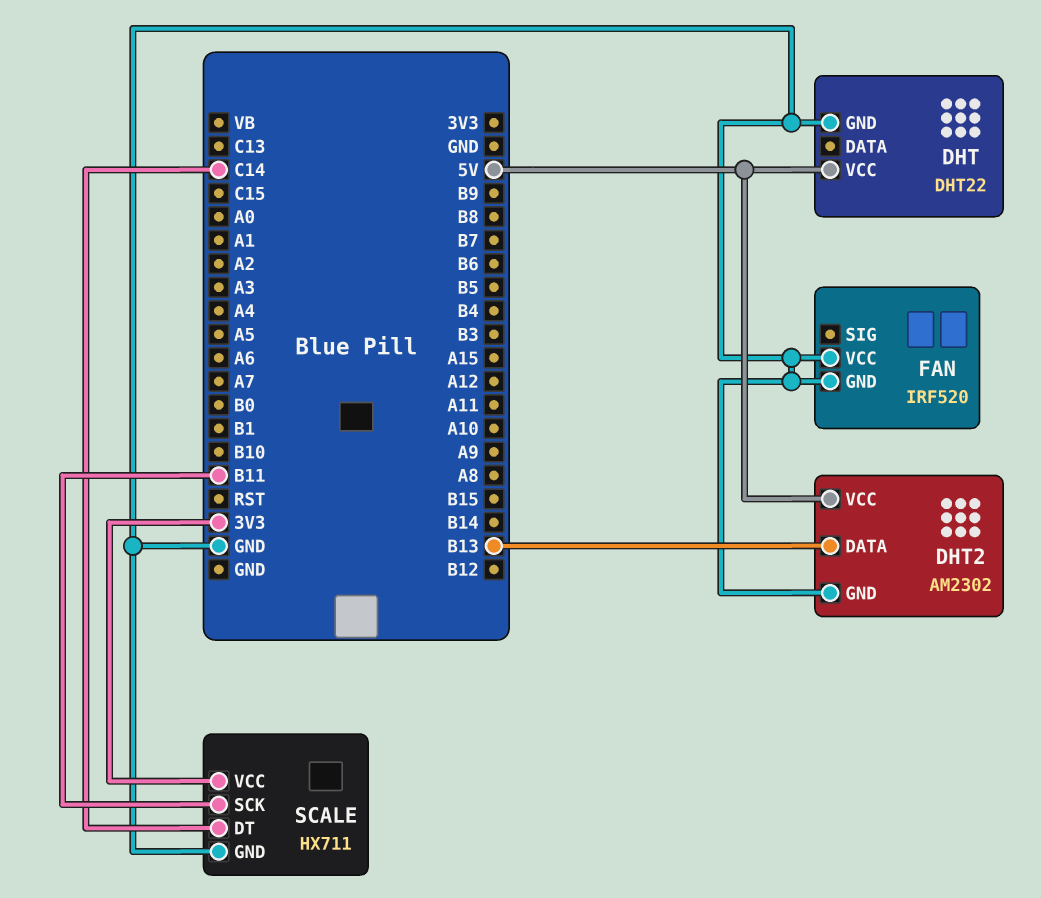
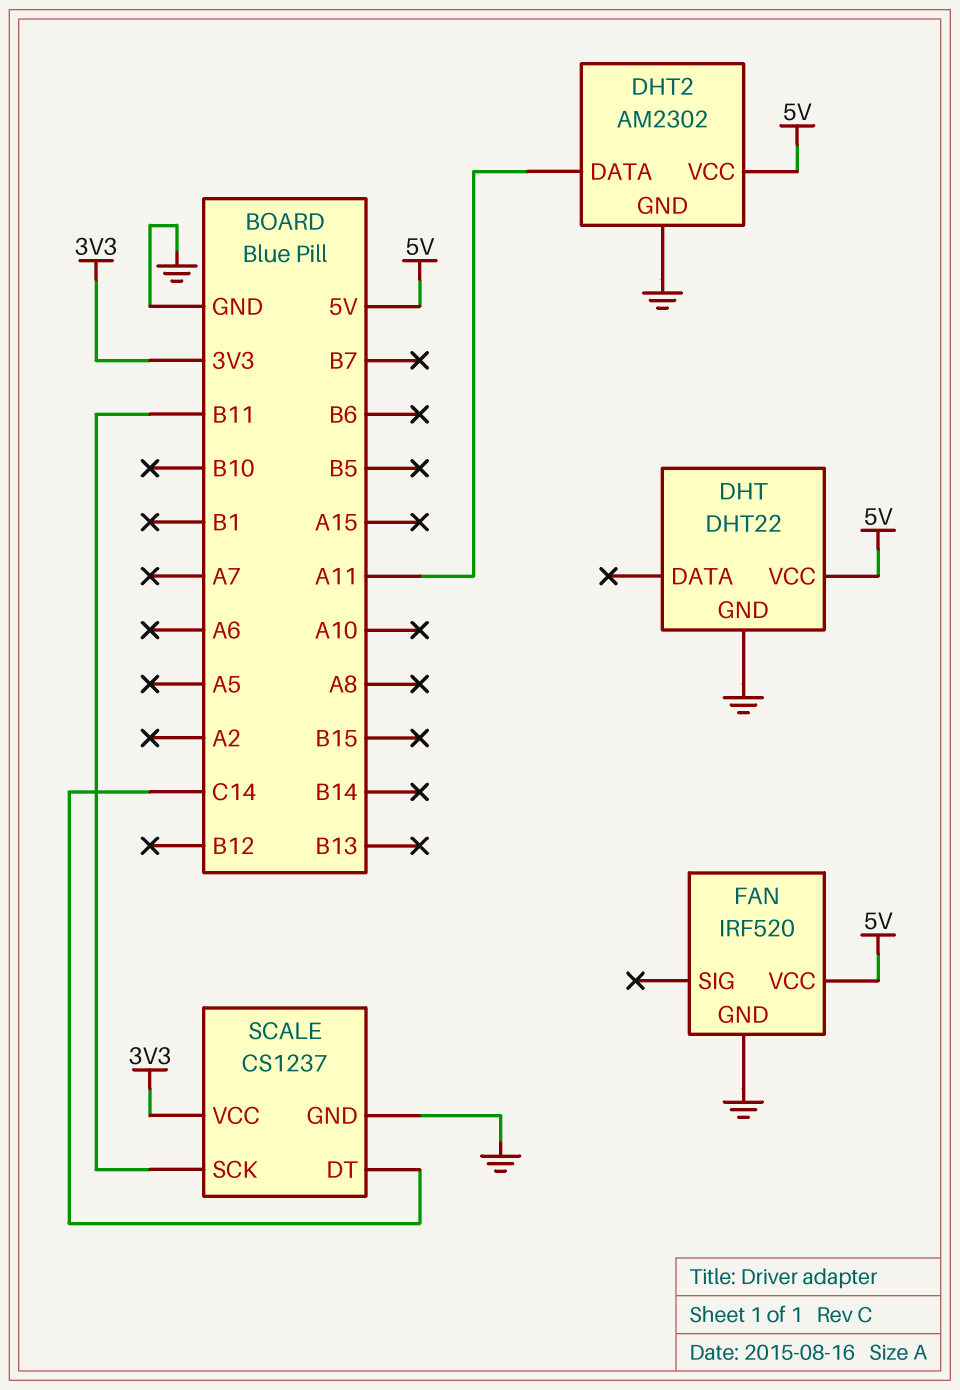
DHT2 pin DATA: B13 -> A11
FAN pin VCC: GND -> 5V
SCALE: HX711 -> CS1237

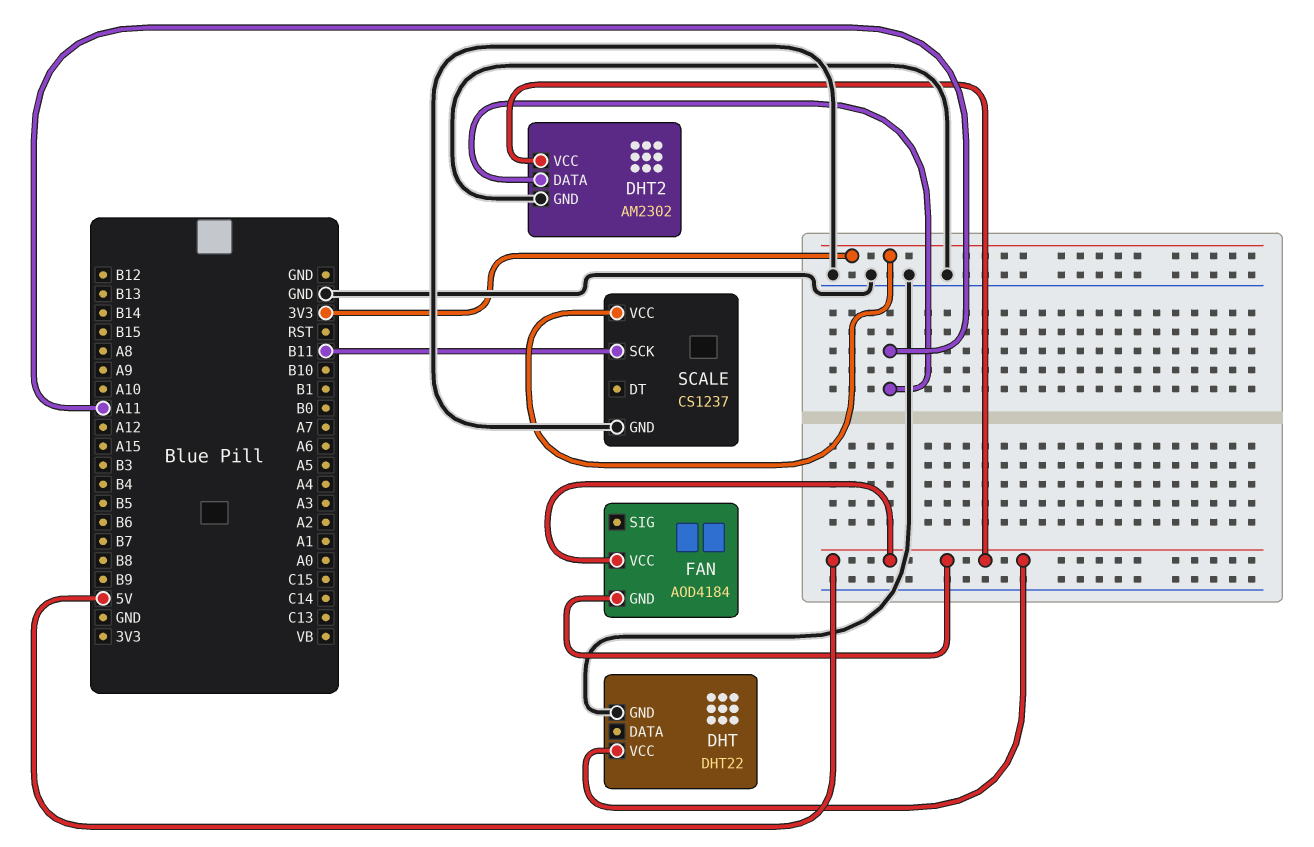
FAN: IRF520 -> AOD4184
FAN pin GND: GND -> 5V
SCALE pin DT: C14 -> none

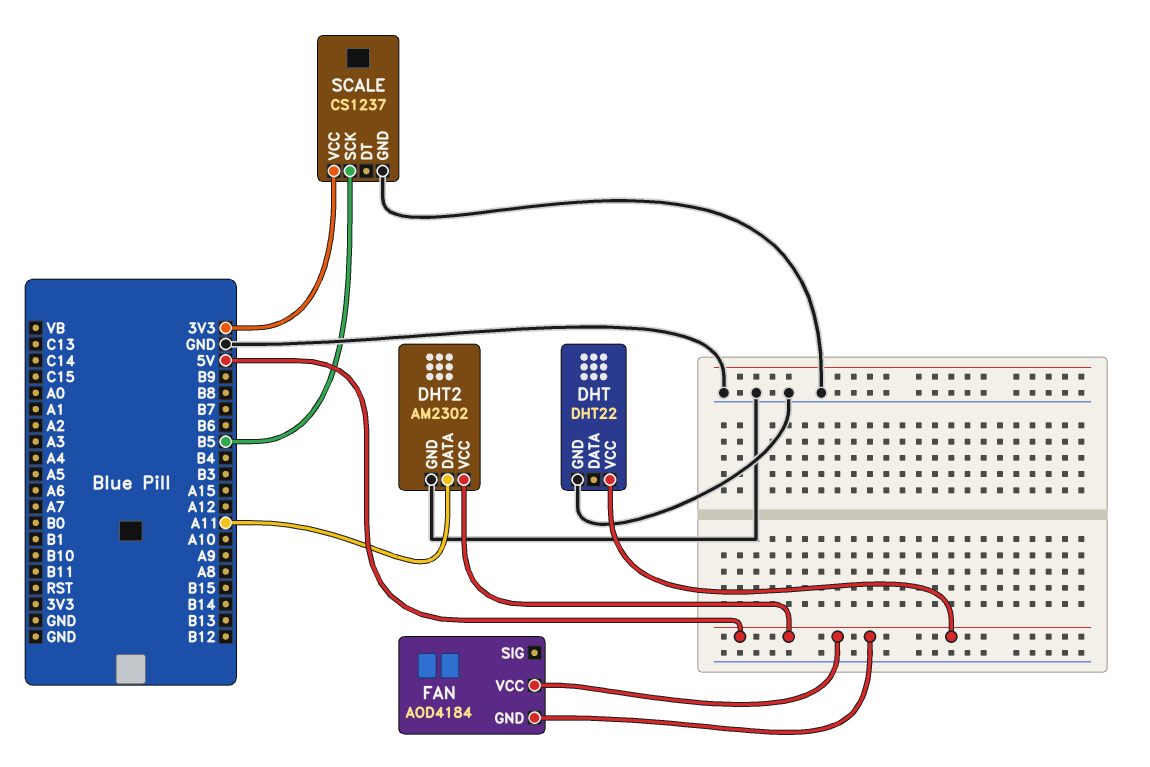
SCALE pin SCK: B11 -> B5

